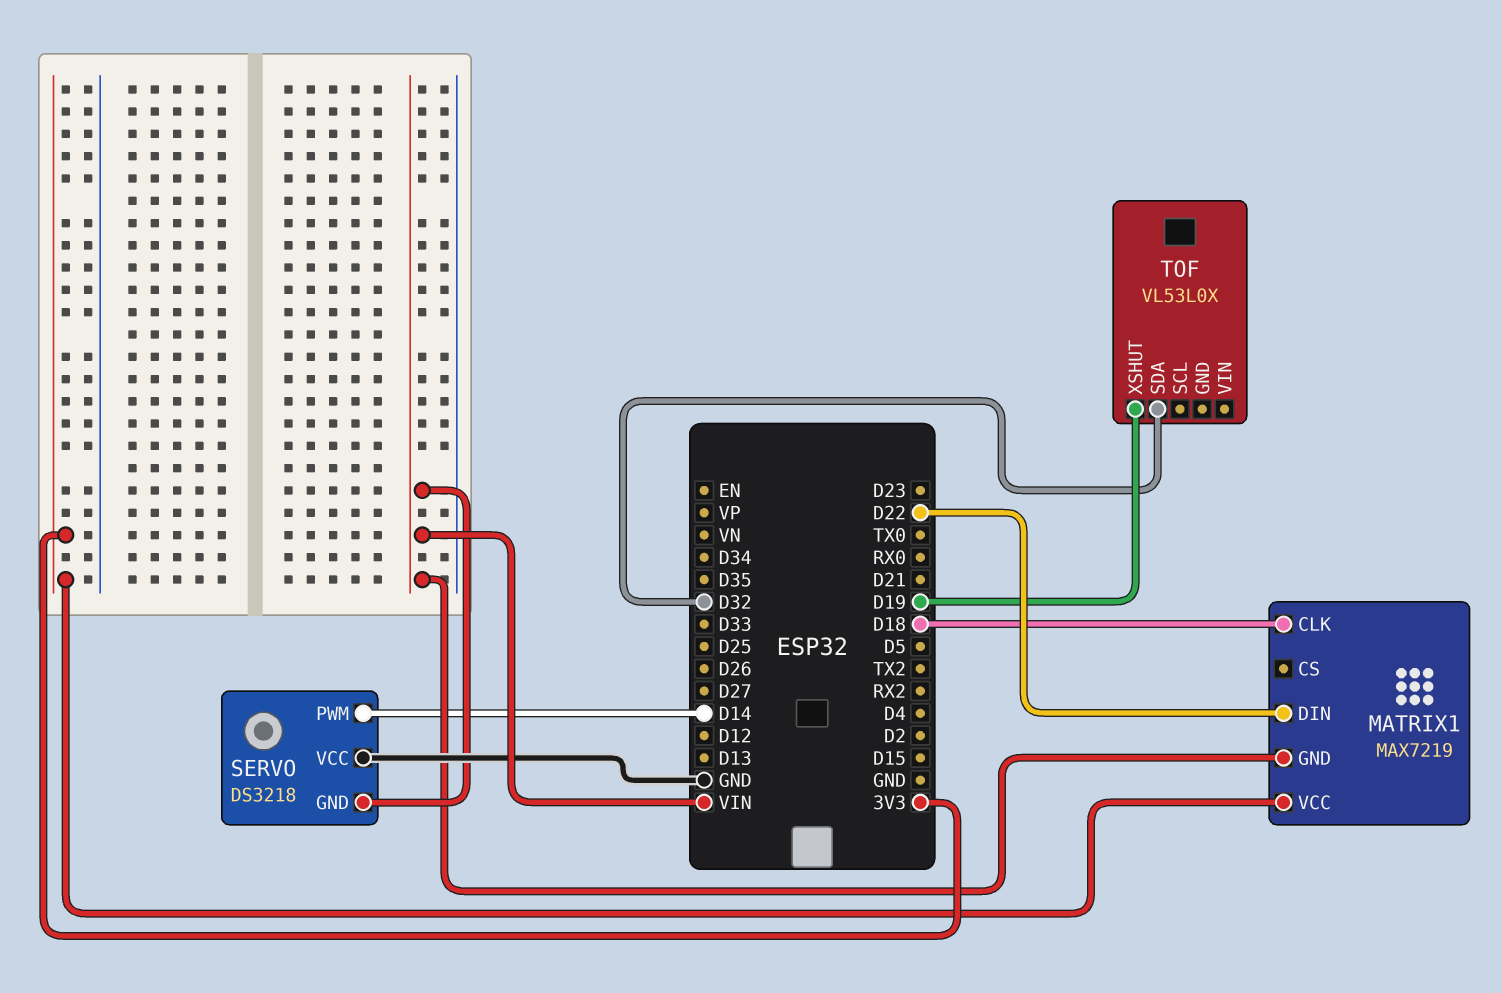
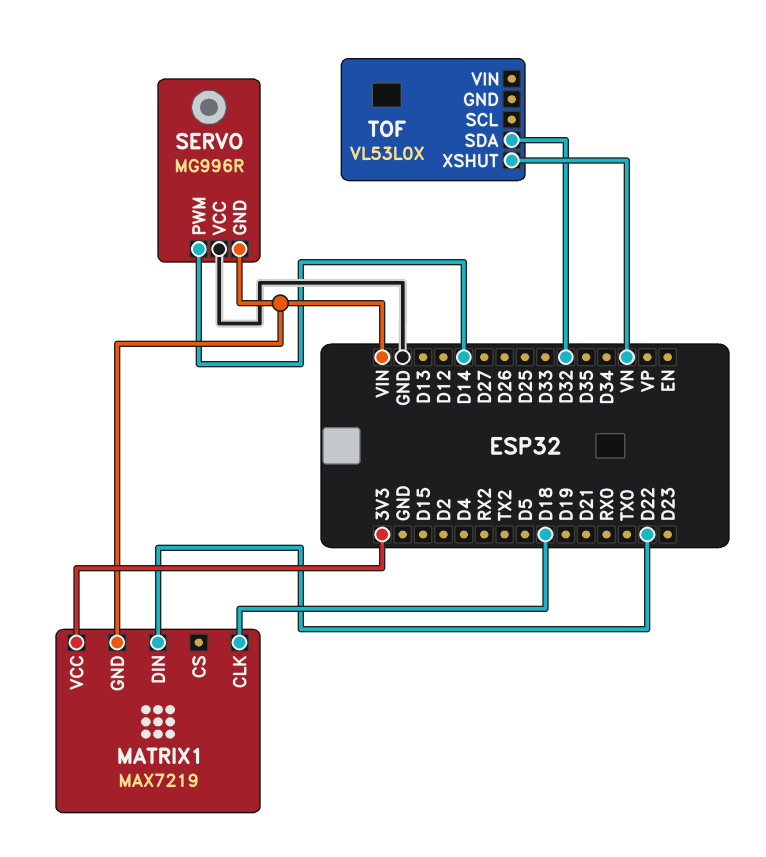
SERVO: DS3218 -> MG996R
TOF pin XSHUT: D19 -> VN

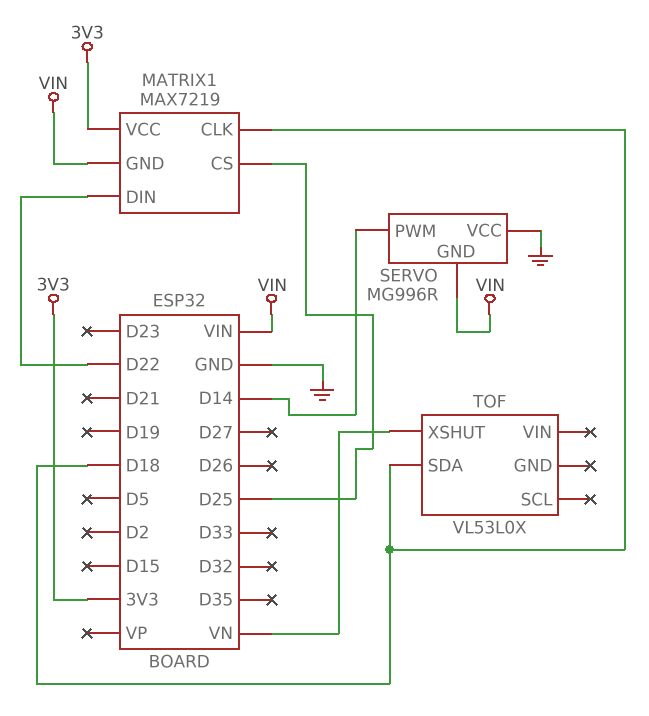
MATRIX1 pin CS: none -> D25
TOF pin SDA: D32 -> D18

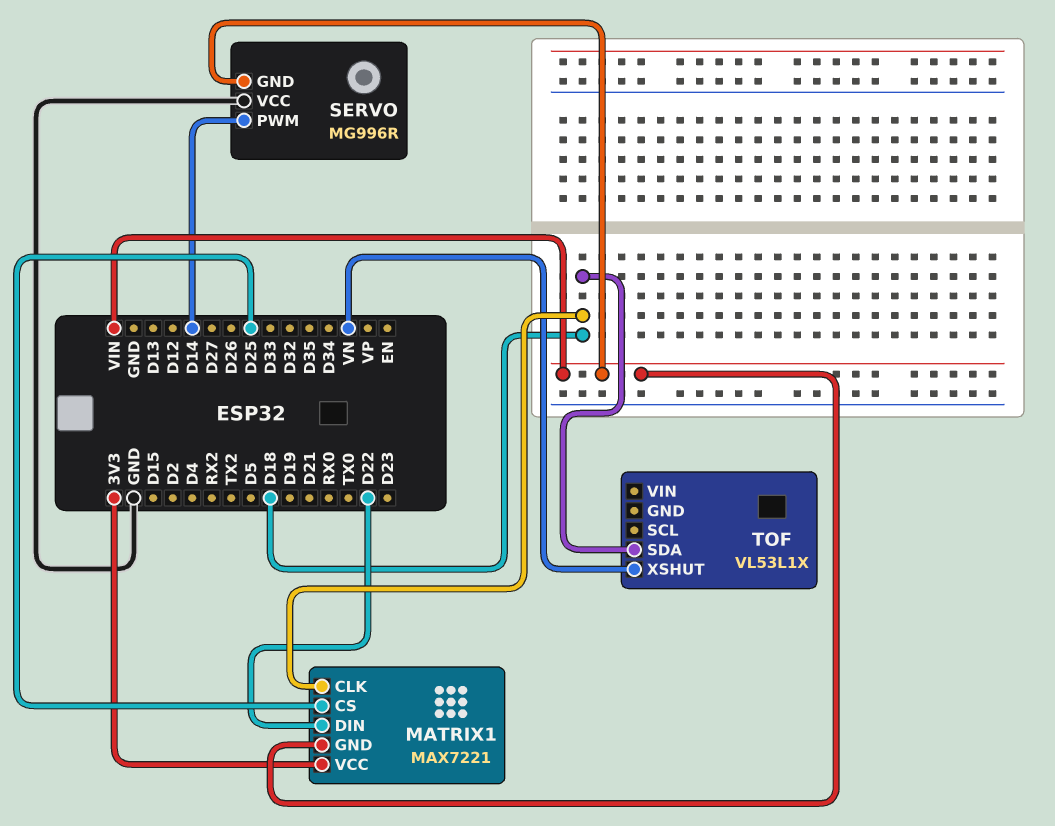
MATRIX1: MAX7219 -> MAX7221
TOF: VL53L0X -> VL53L1X

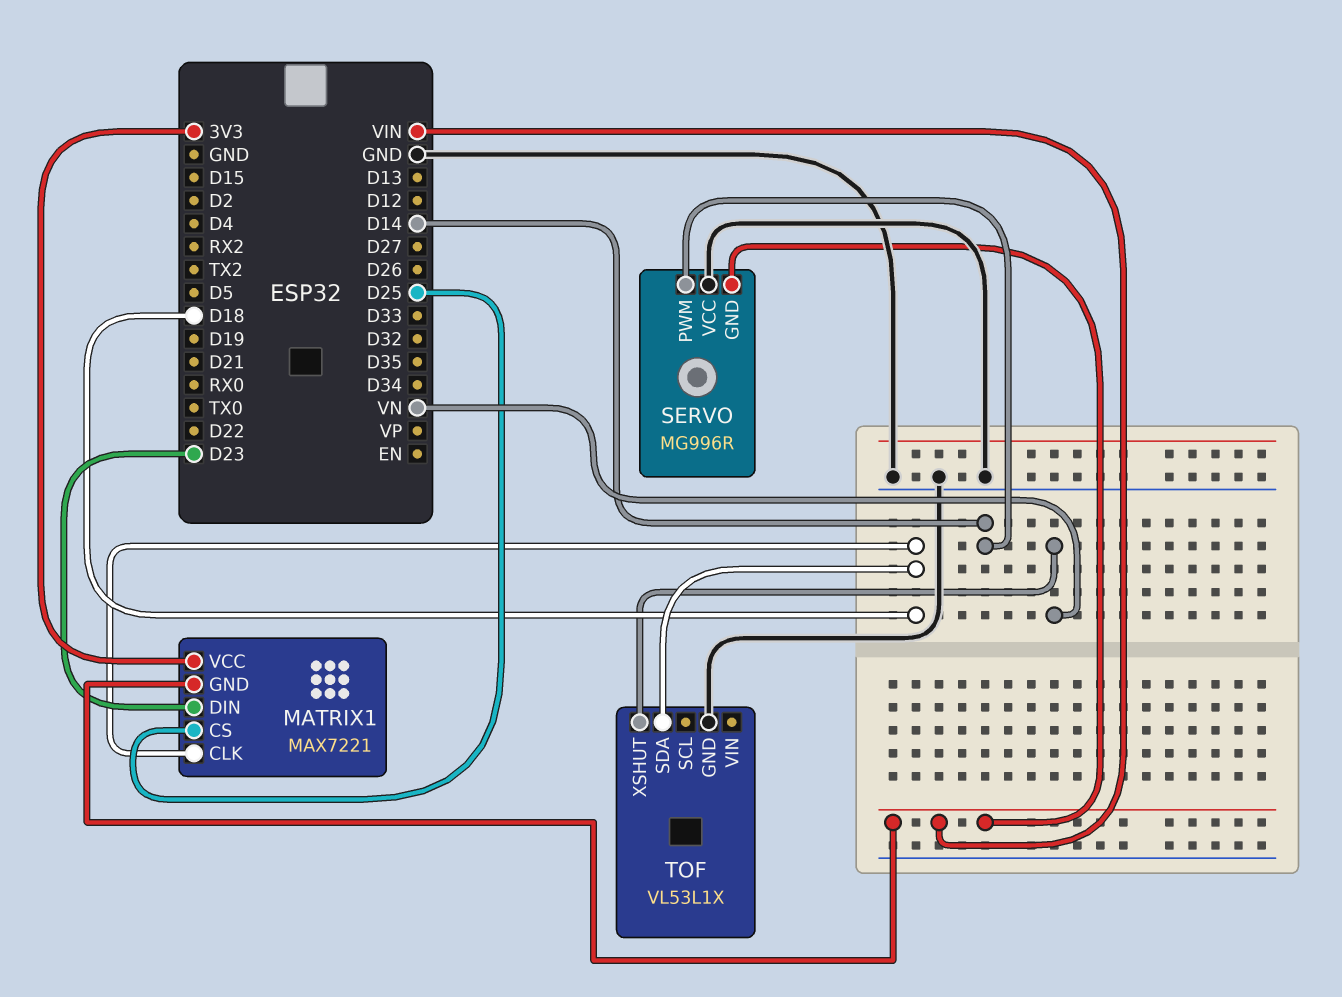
MATRIX1 pin DIN: D22 -> D23
TOF pin GND: none -> GND

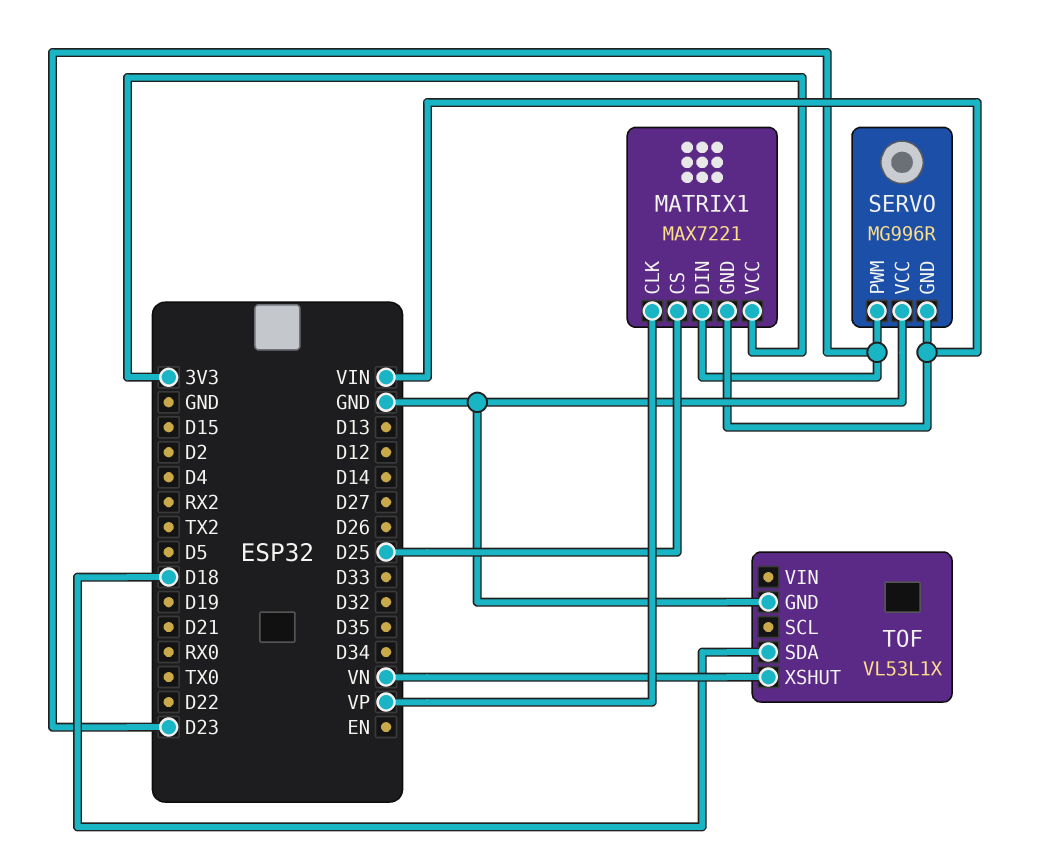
MATRIX1 pin CLK: D18 -> VP
SERVO pin PWM: D14 -> D23

